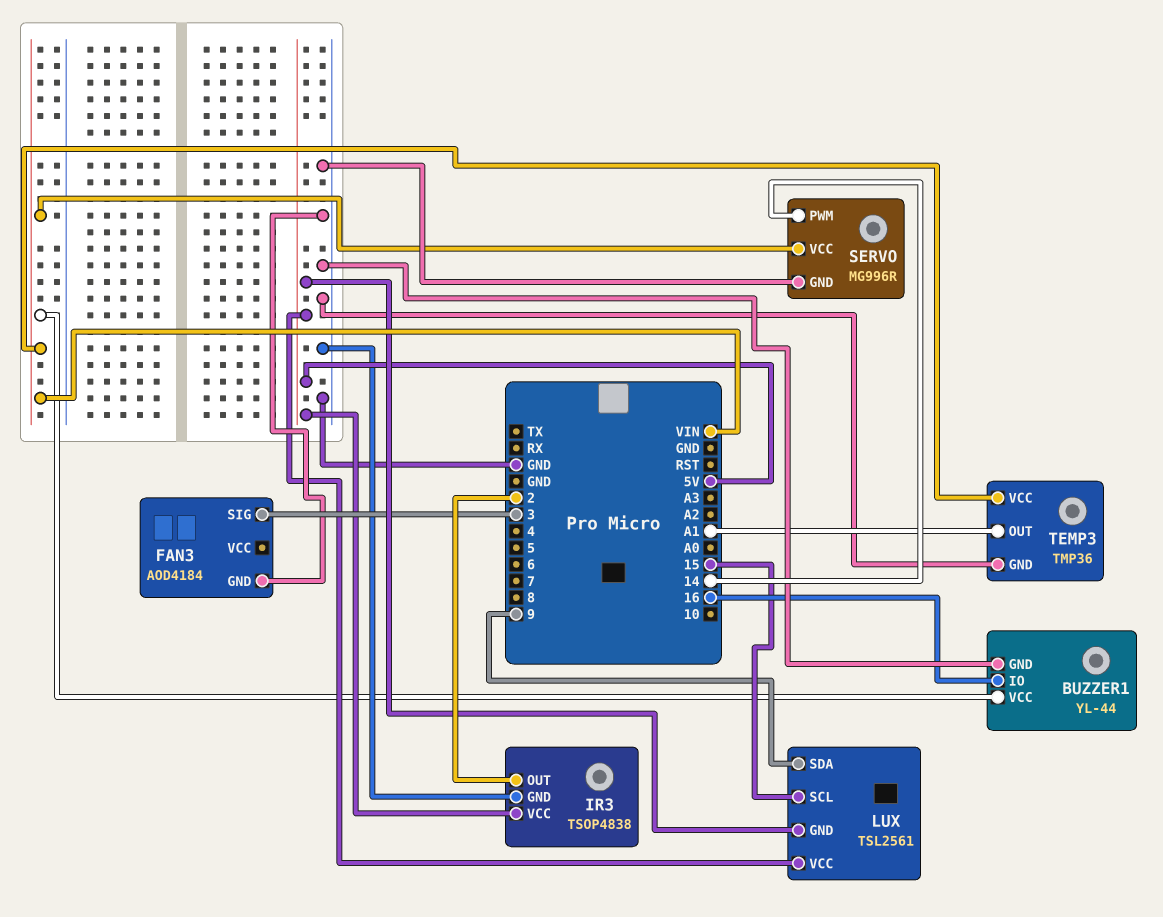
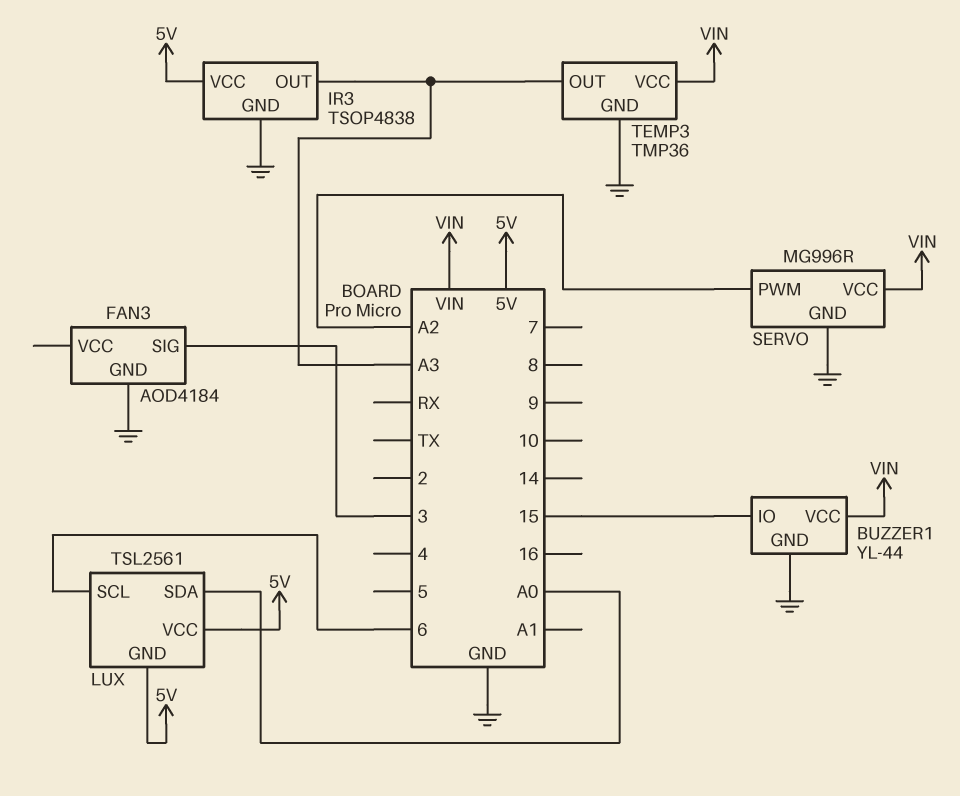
BUZZER1 pin IO: 16 -> 15
IR3 pin OUT: 2 -> A3
LUX pin SCL: 15 -> 6
LUX pin SDA: 9 -> A0
SERVO pin PWM: 14 -> A2
TEMP3 pin OUT: A1 -> A3

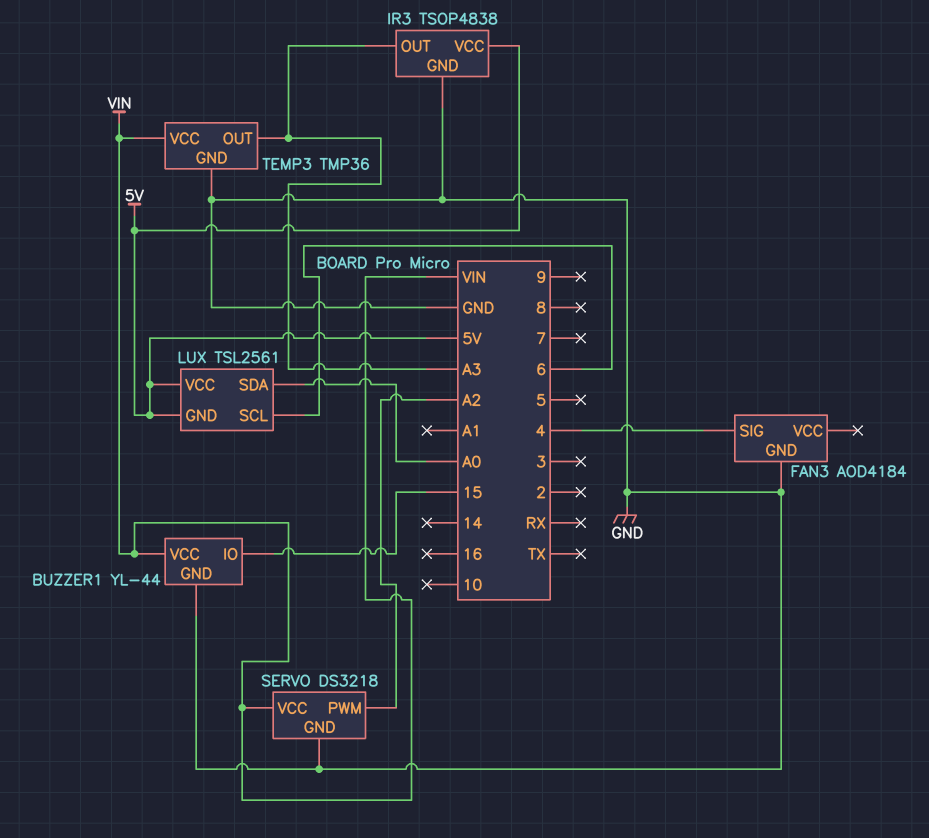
FAN3 pin SIG: 3 -> 4
SERVO: MG996R -> DS3218

